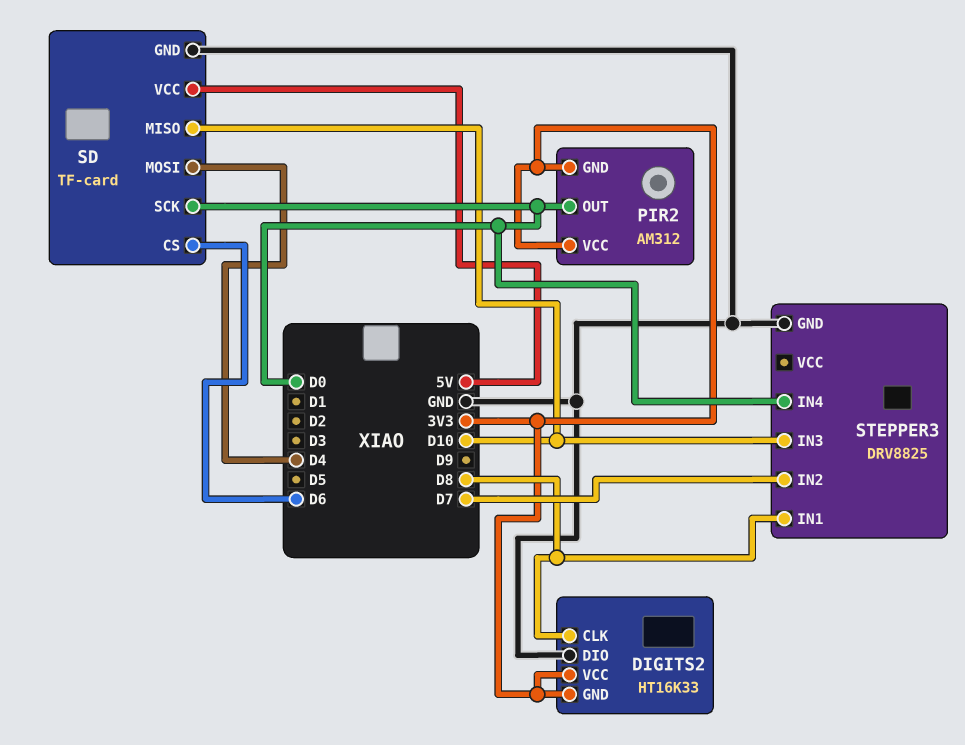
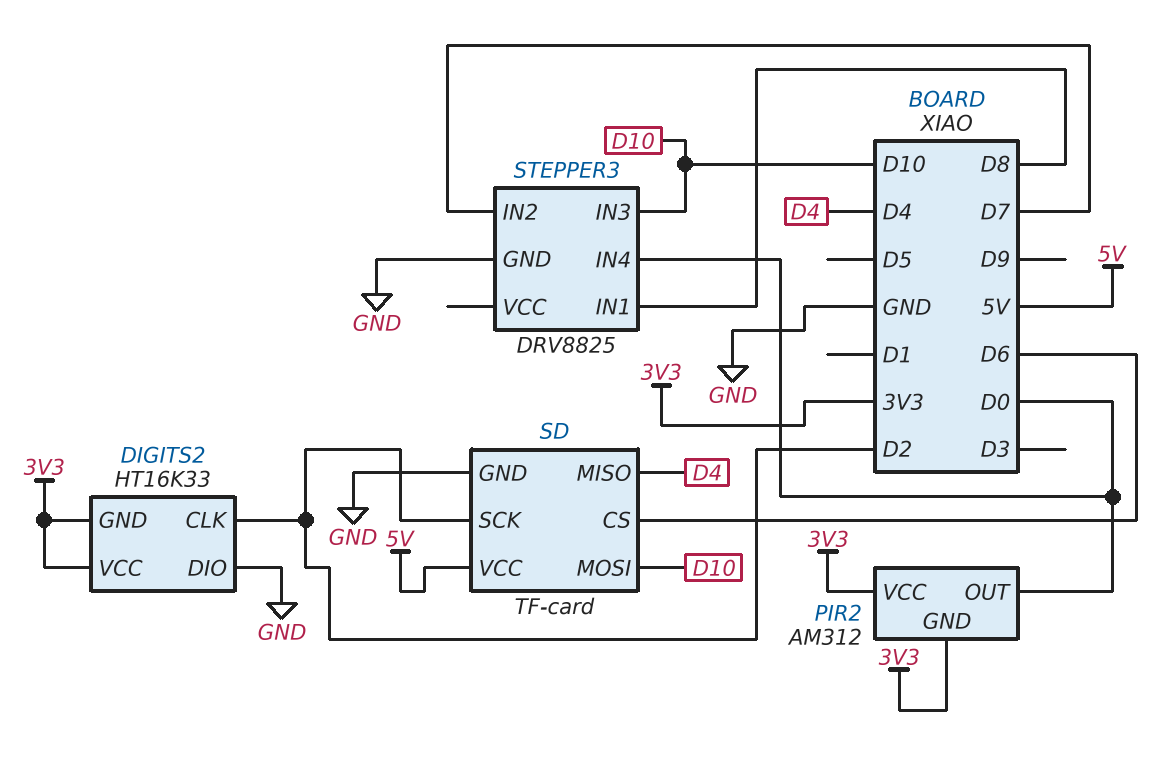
DIGITS2 pin CLK: D8 -> D2
SD pin MISO: D10 -> D4
SD pin MOSI: D4 -> D10
SD pin SCK: D0 -> D2

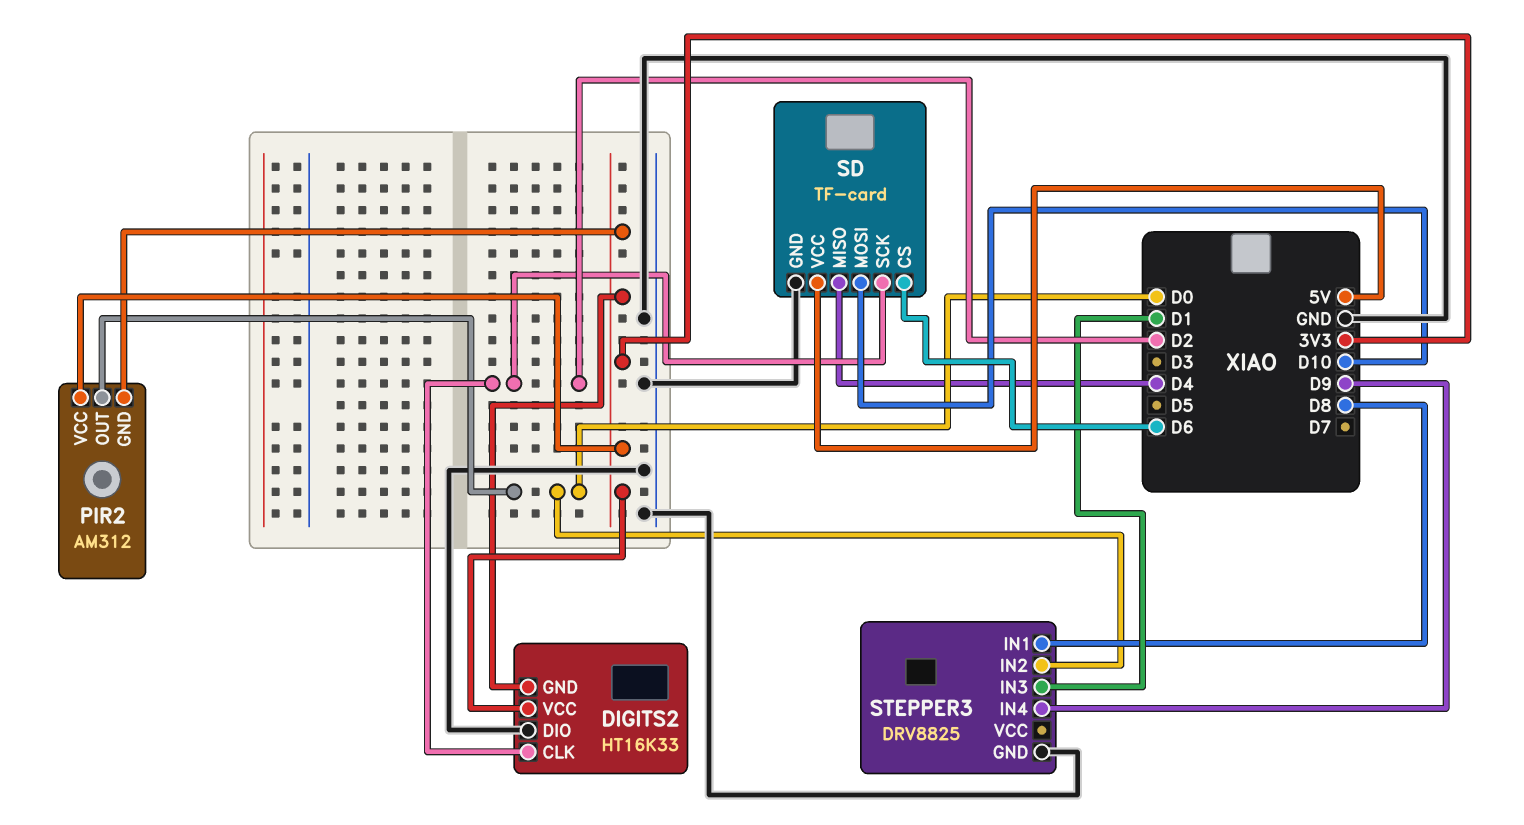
STEPPER3 pin IN2: D7 -> D0
STEPPER3 pin IN3: D10 -> D1
STEPPER3 pin IN4: D0 -> D9

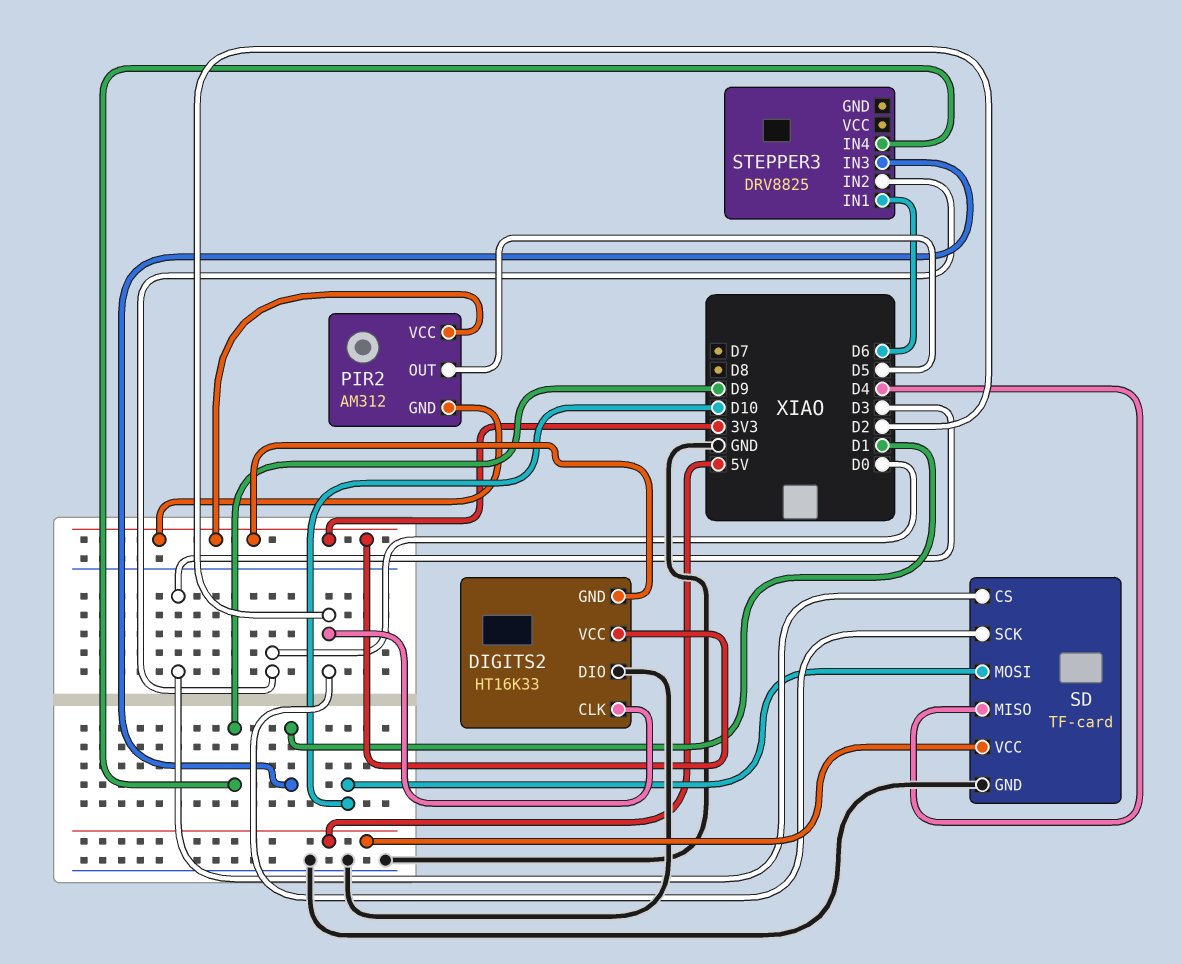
PIR2 pin OUT: D0 -> D5
SD pin CS: D6 -> D3
STEPPER3 pin GND: GND -> none
STEPPER3 pin IN1: D8 -> D6

